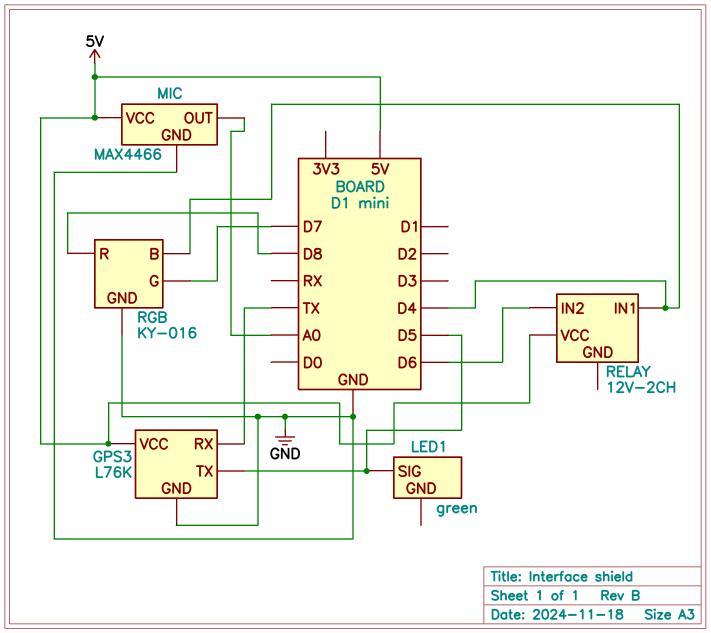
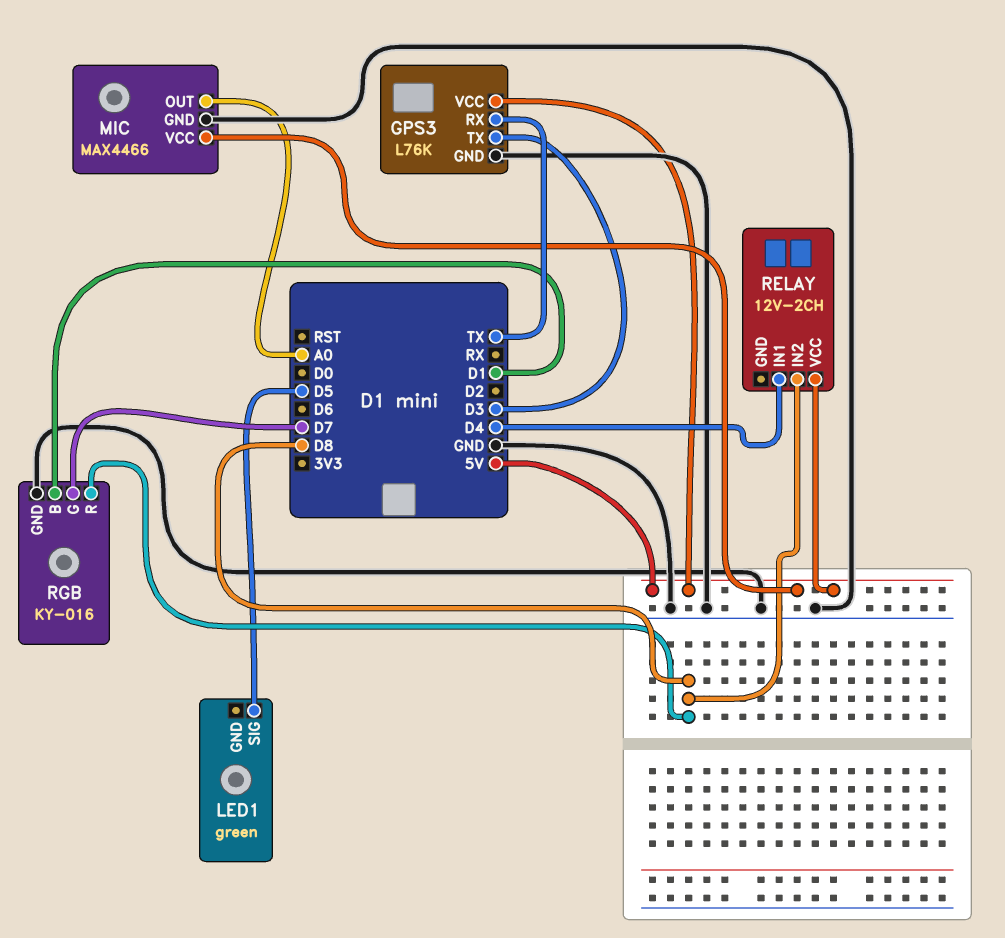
GPS3 pin TX: D5 -> D3
RELAY pin IN2: D6 -> D8
RGB pin B: D4 -> D1

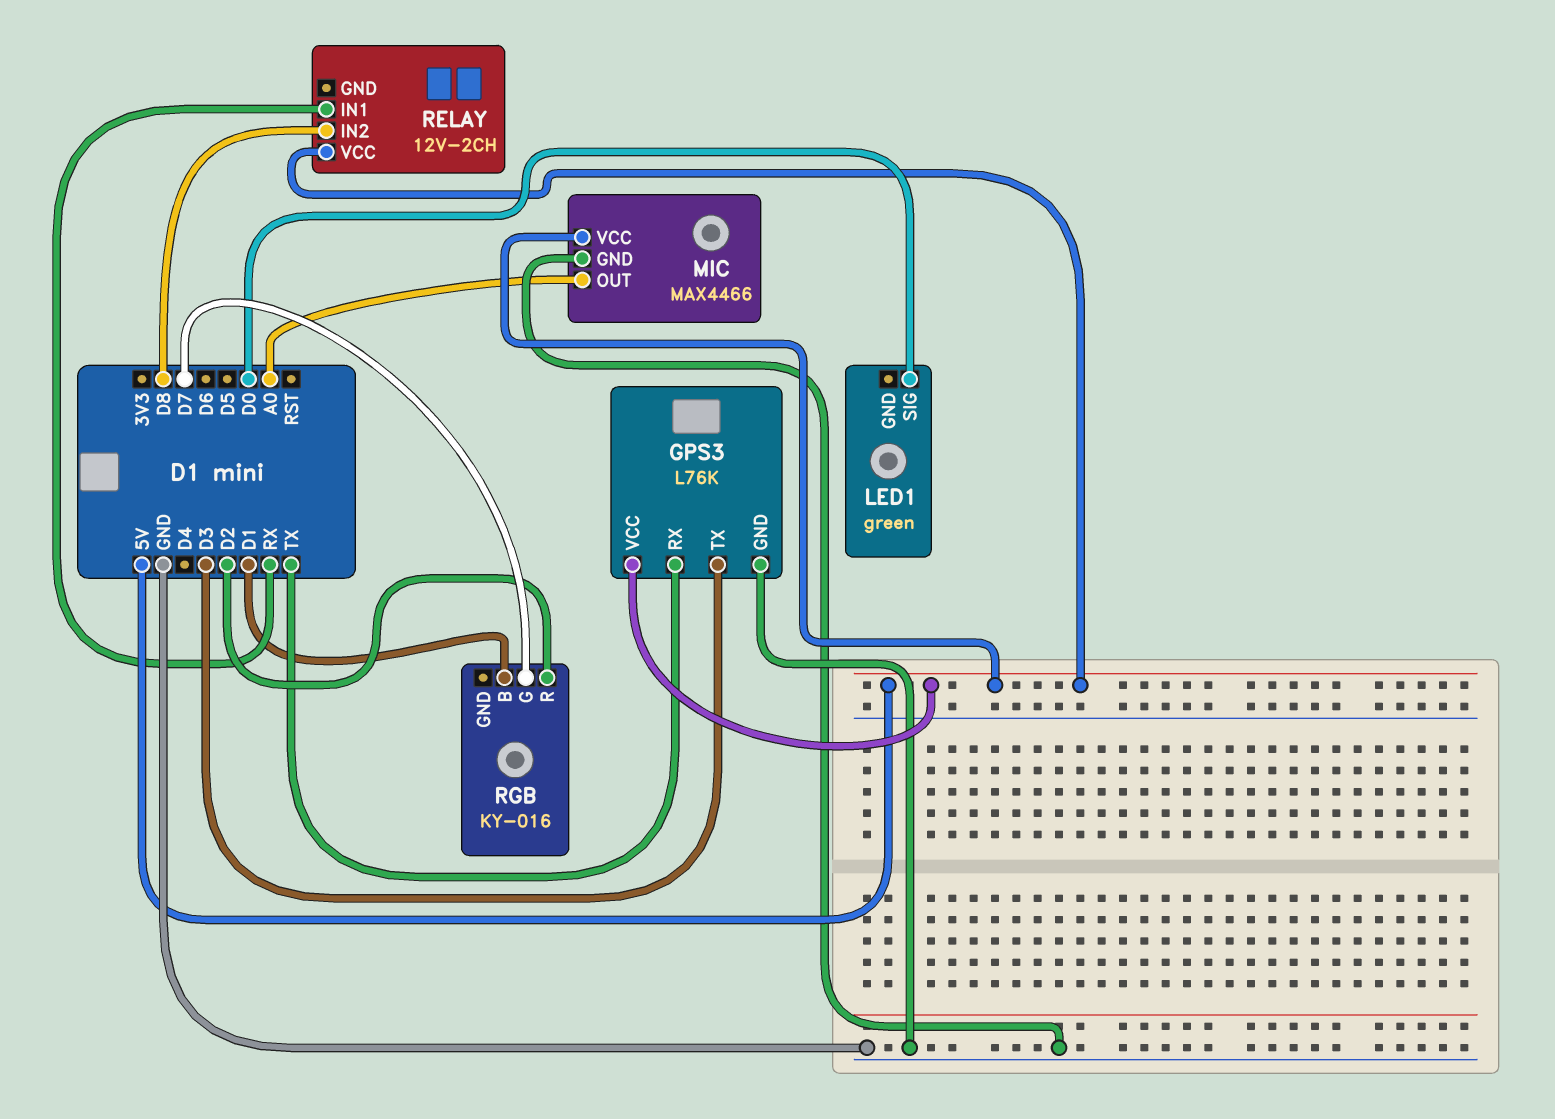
LED1 pin SIG: D5 -> D0
RELAY pin IN1: D4 -> RX
RGB pin GND: GND -> none
RGB pin R: D8 -> D2

